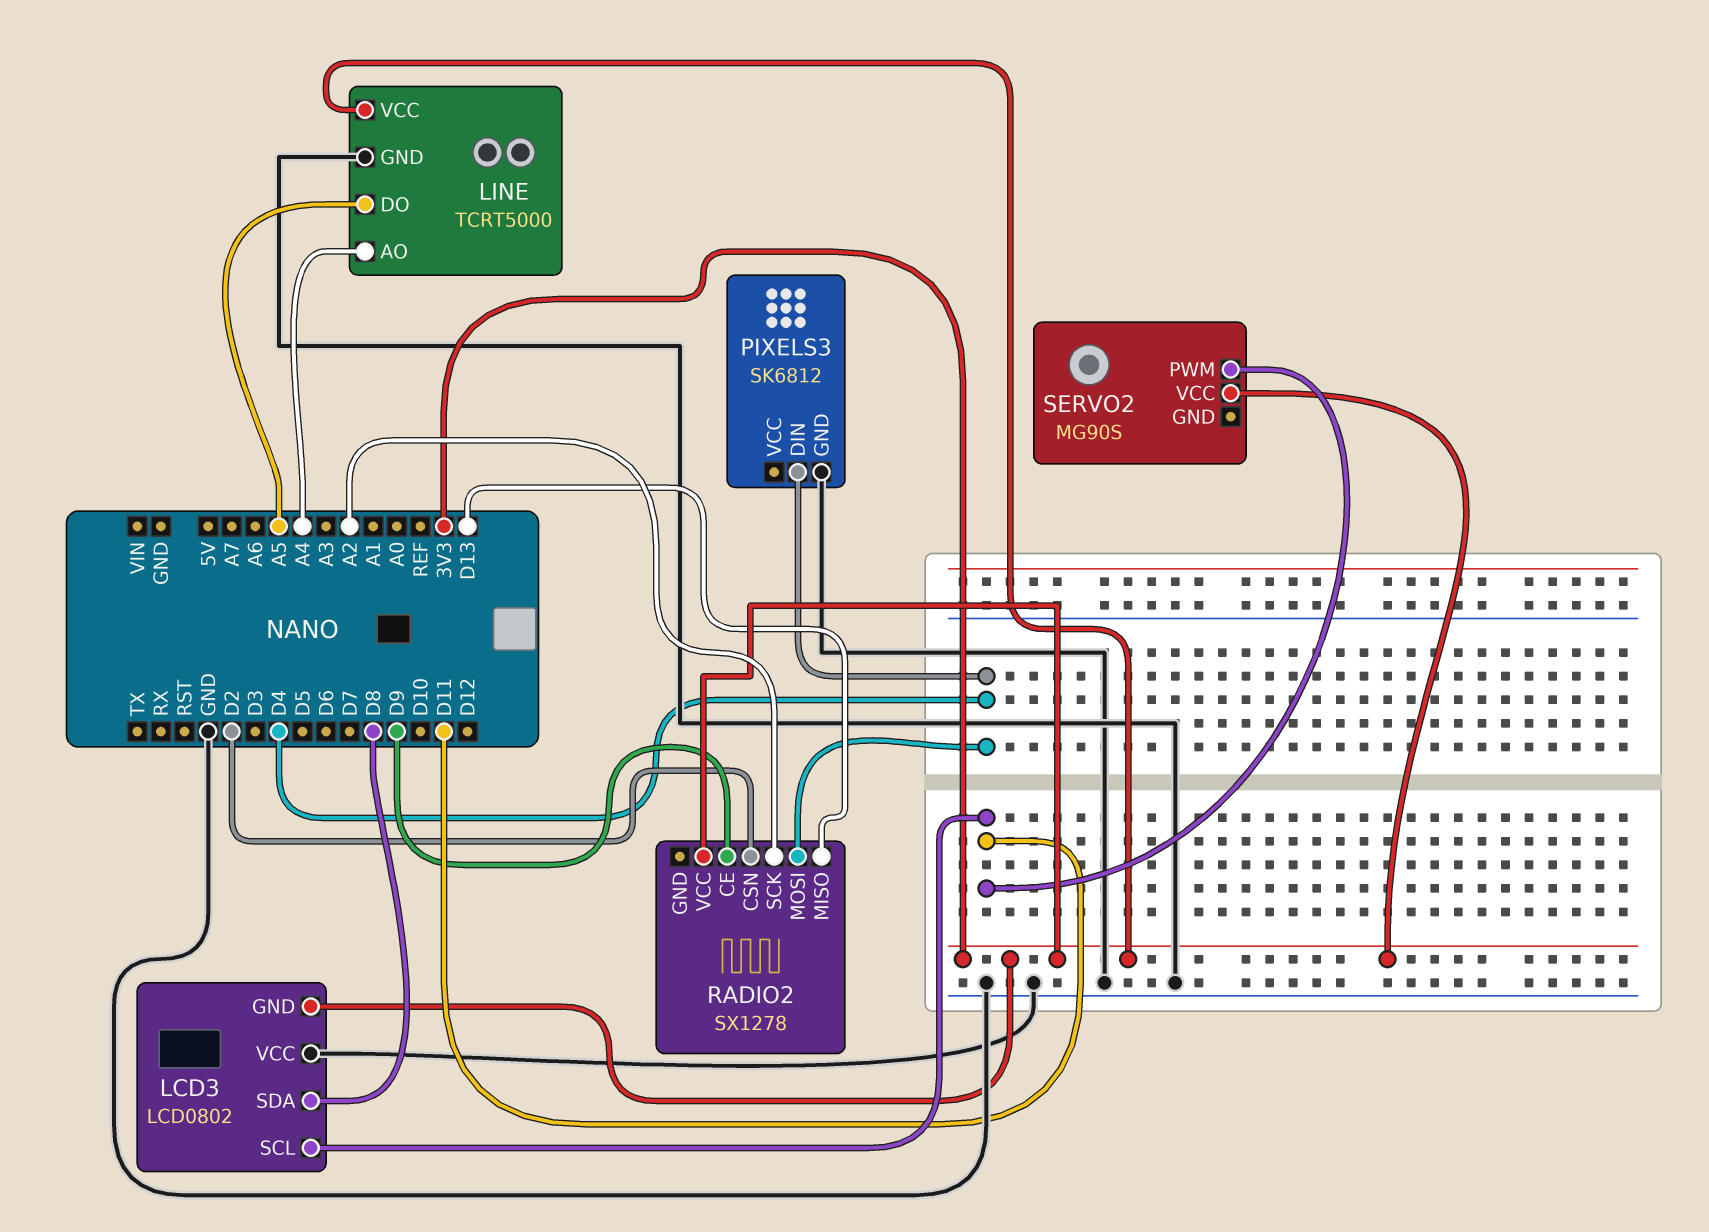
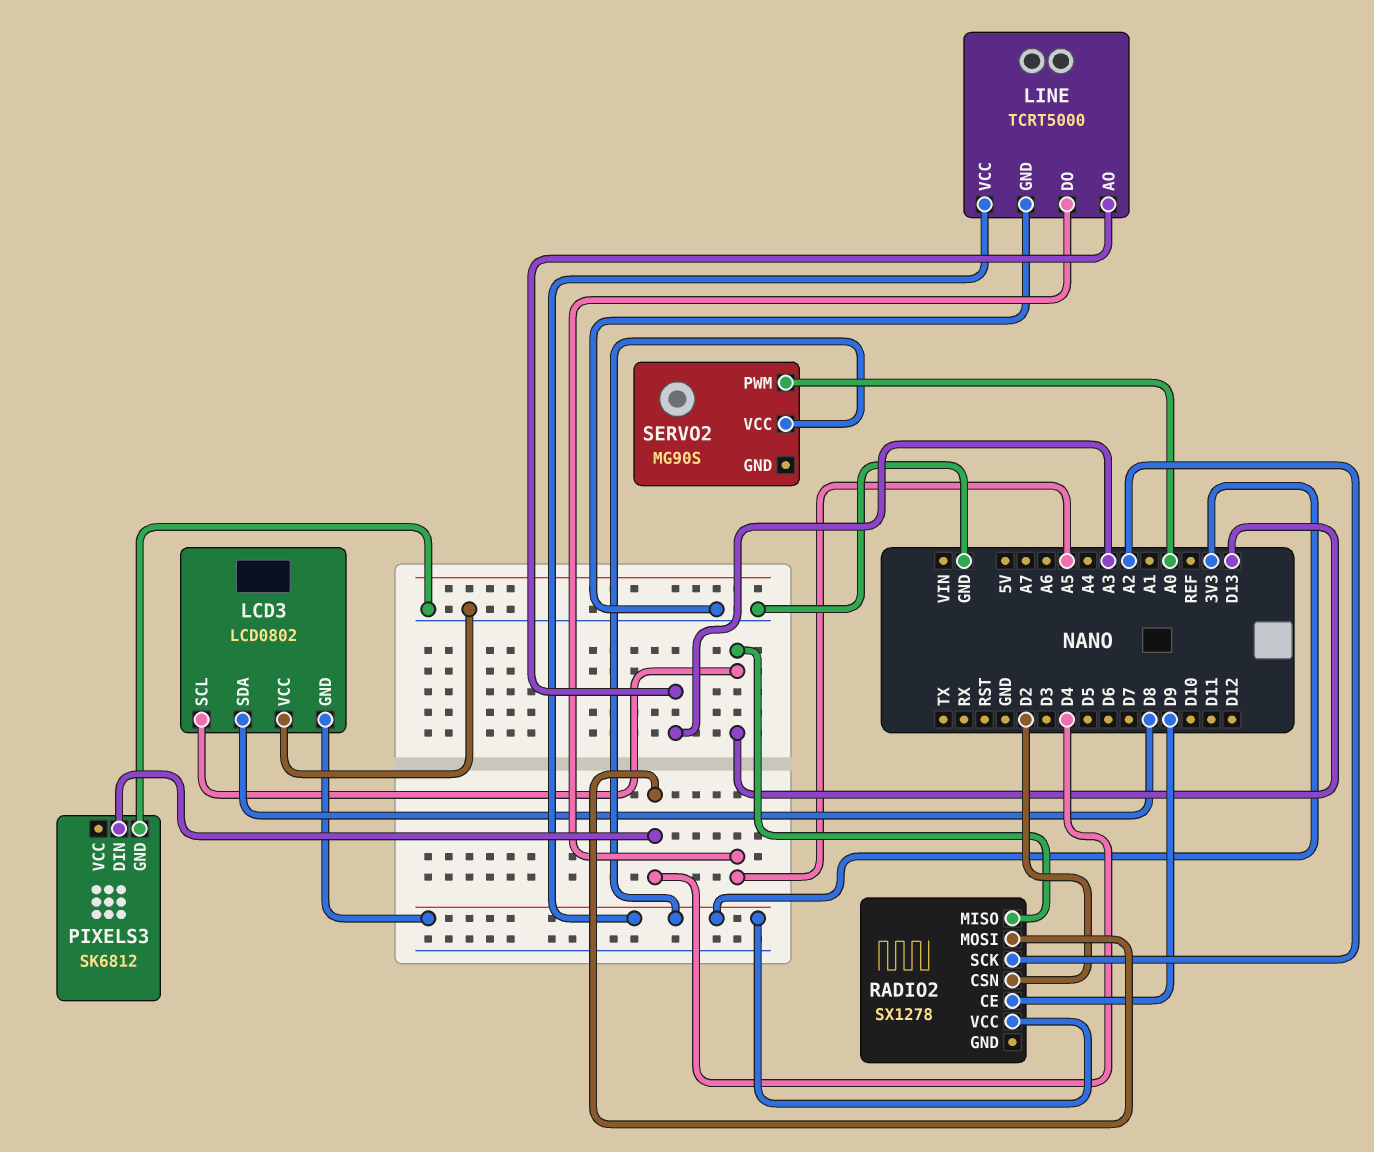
LCD3 pin SCL: D11 -> D13
LINE pin AO: A4 -> A3
SERVO2 pin PWM: D11 -> A0

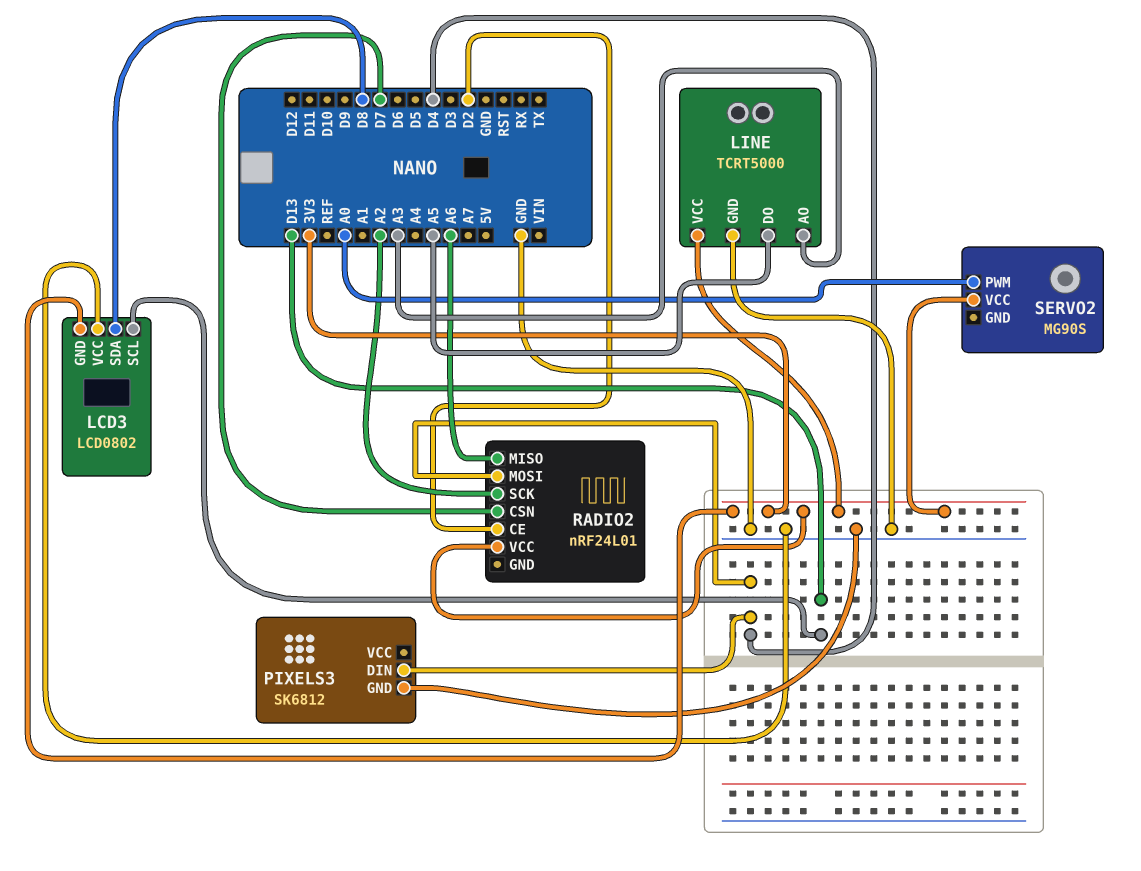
RADIO2: SX1278 -> nRF24L01
RADIO2 pin CE: D9 -> D2
RADIO2 pin CSN: D2 -> D7
RADIO2 pin MISO: D13 -> A6

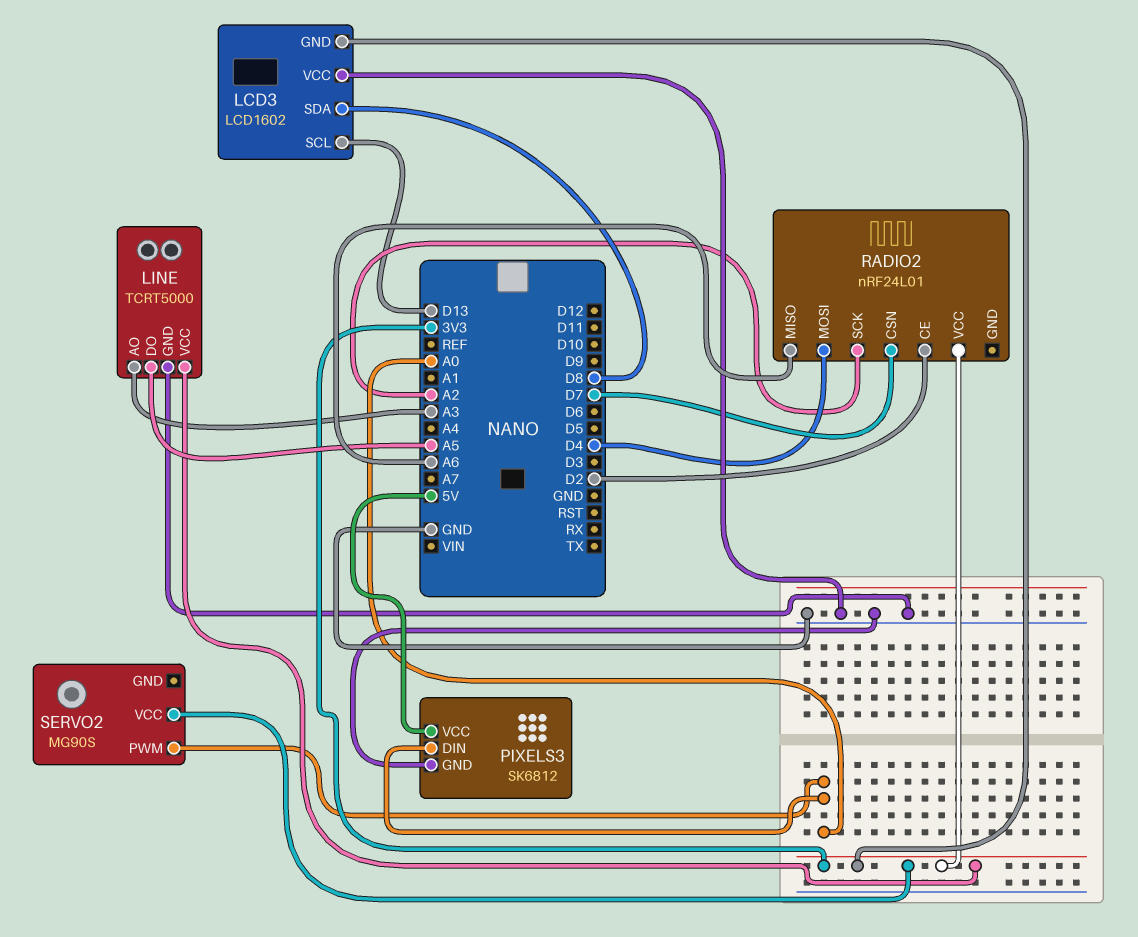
LCD3: LCD0802 -> LCD1602
PIXELS3 pin DIN: D4 -> A0
PIXELS3 pin VCC: none -> 5V

